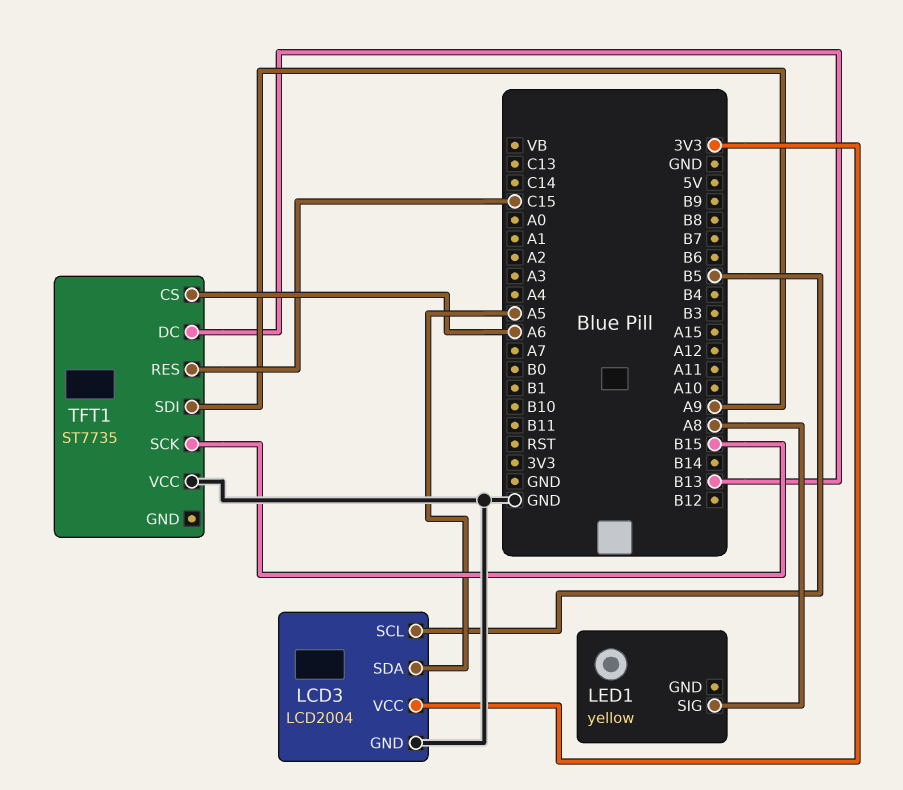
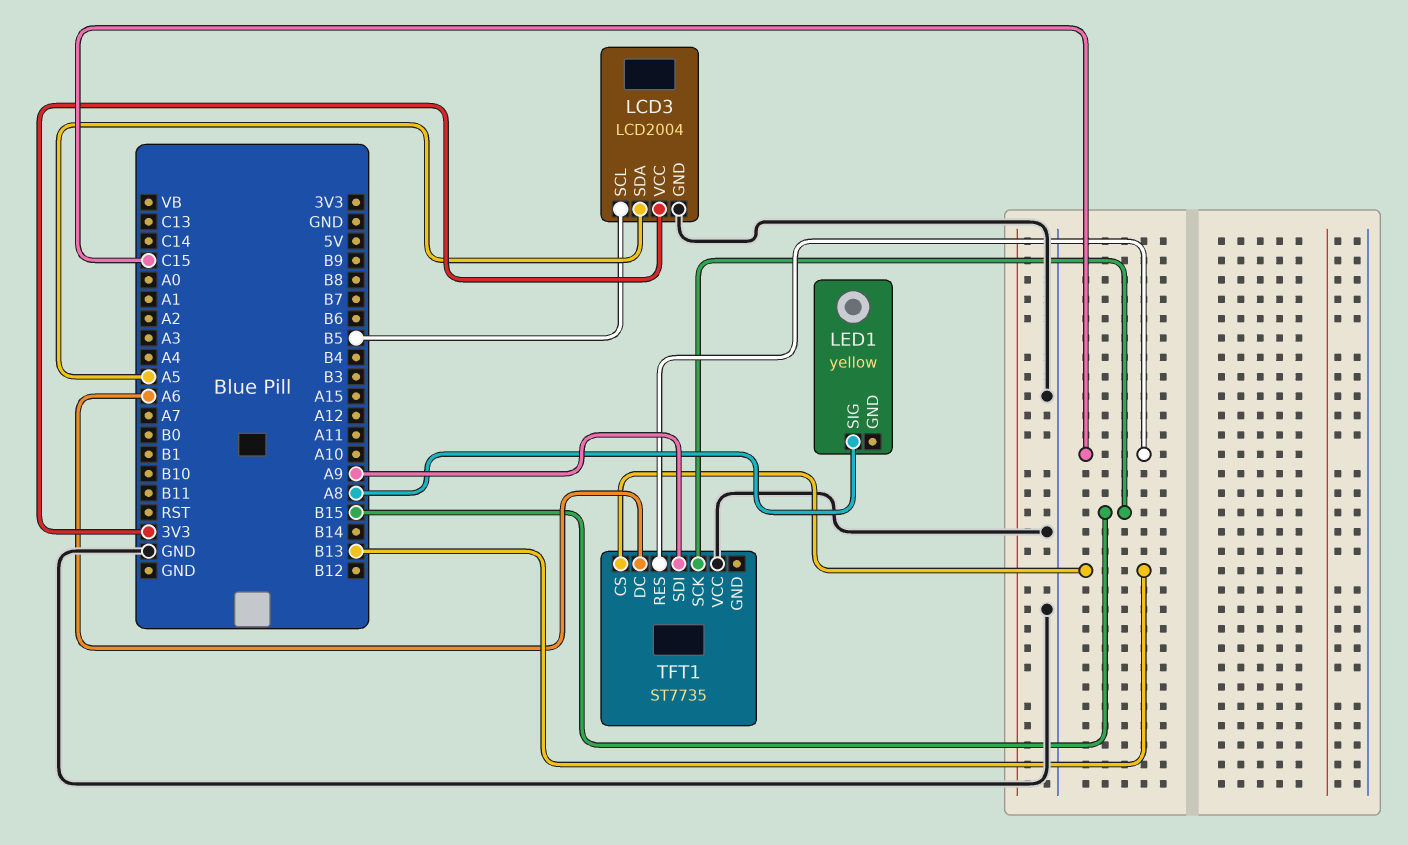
TFT1 pin CS: A6 -> B13
TFT1 pin DC: B13 -> A6

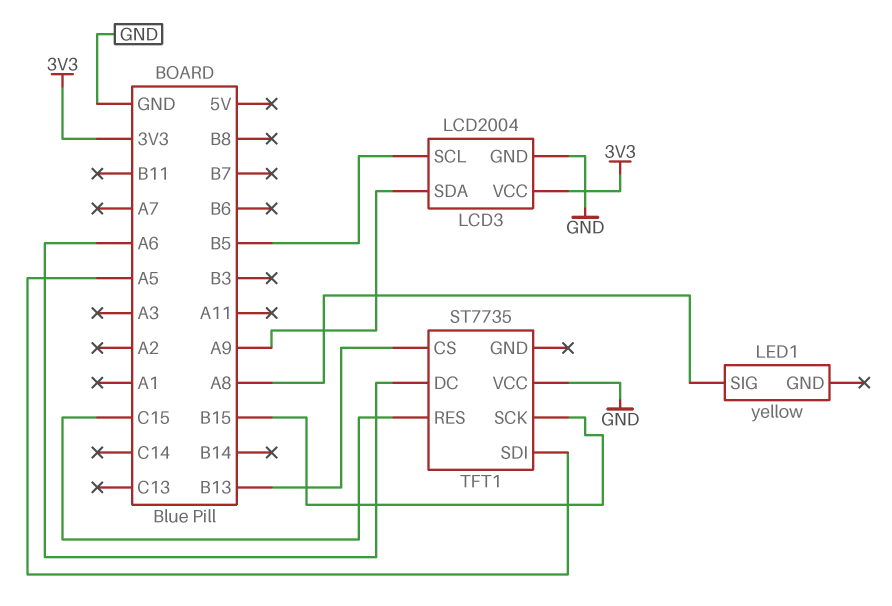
LCD3 pin SDA: A5 -> A9
TFT1 pin SDI: A9 -> A5

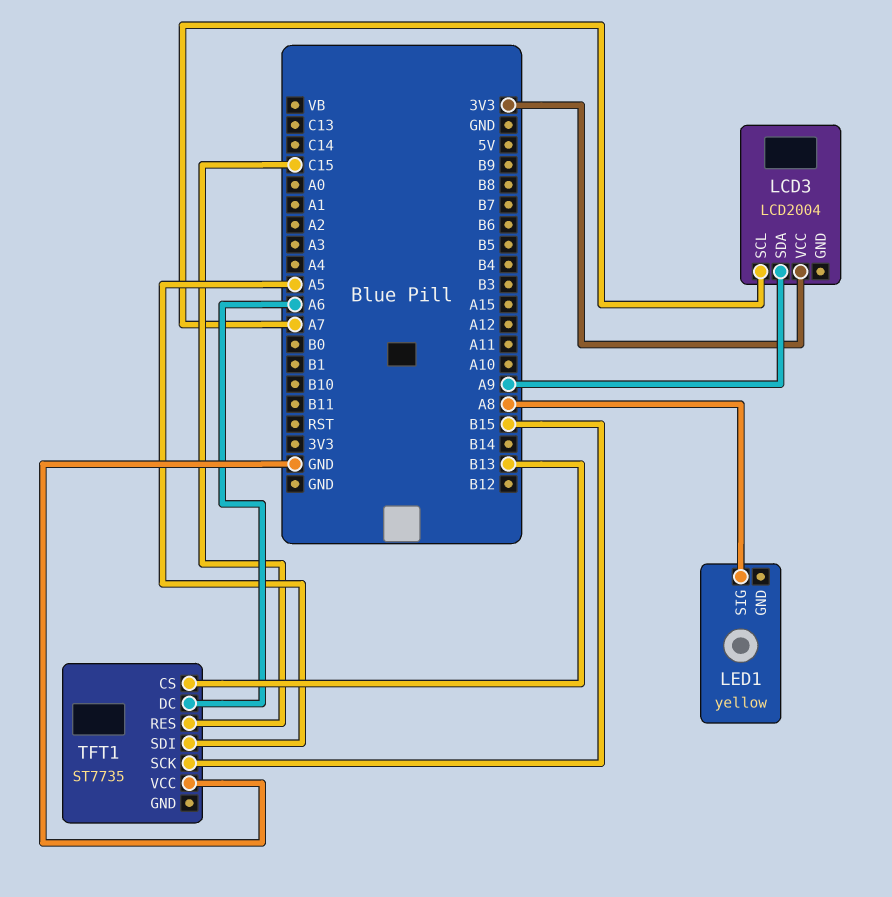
LCD3 pin GND: GND -> none
LCD3 pin SCL: B5 -> A7

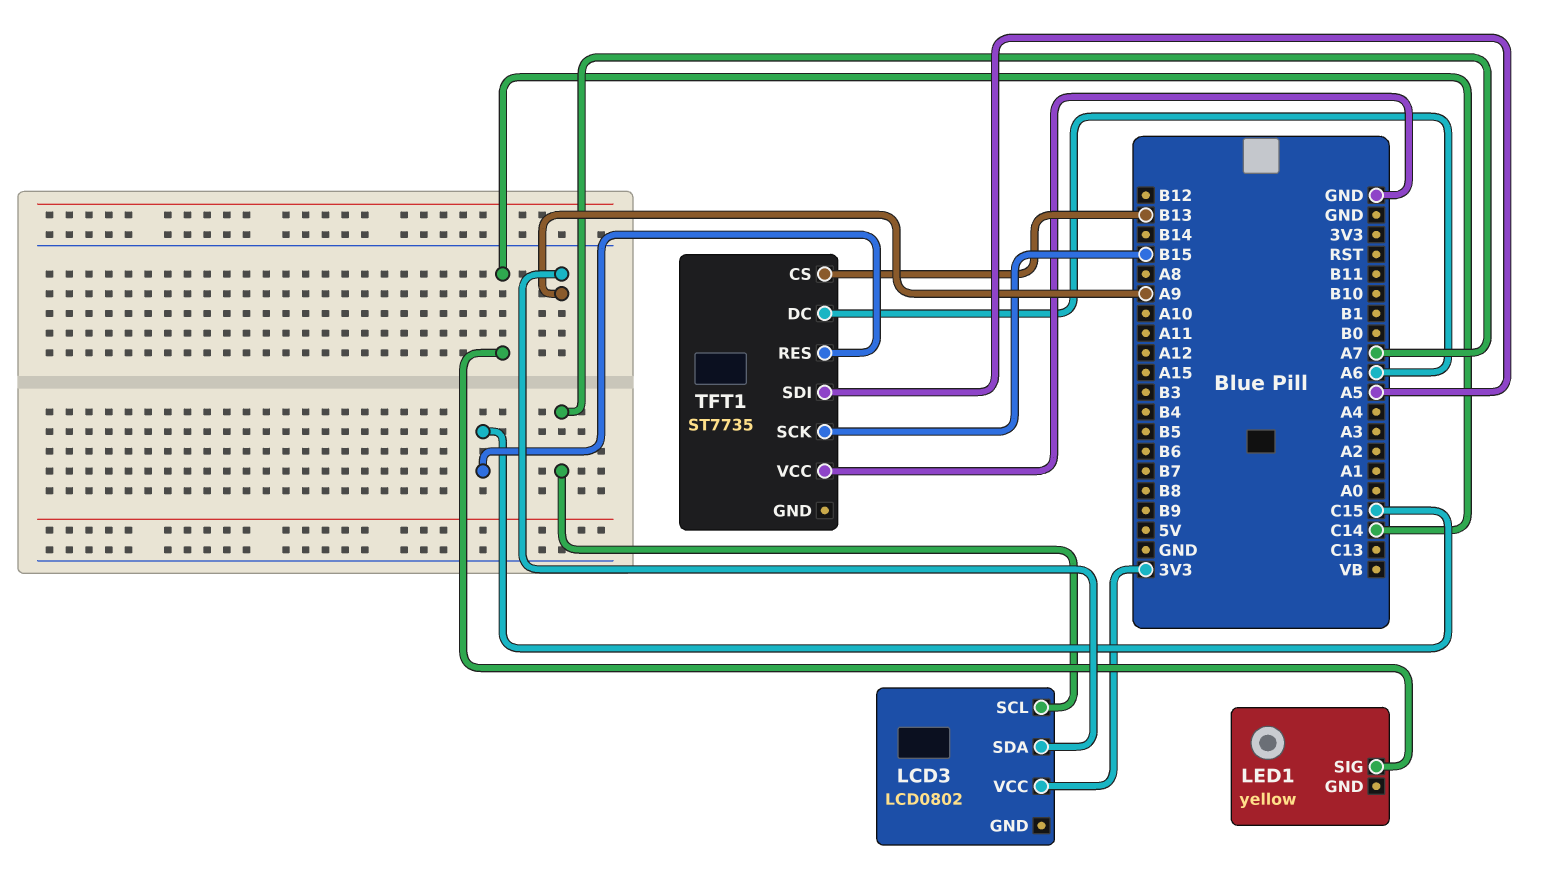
LCD3: LCD2004 -> LCD0802
LED1 pin SIG: A8 -> C14

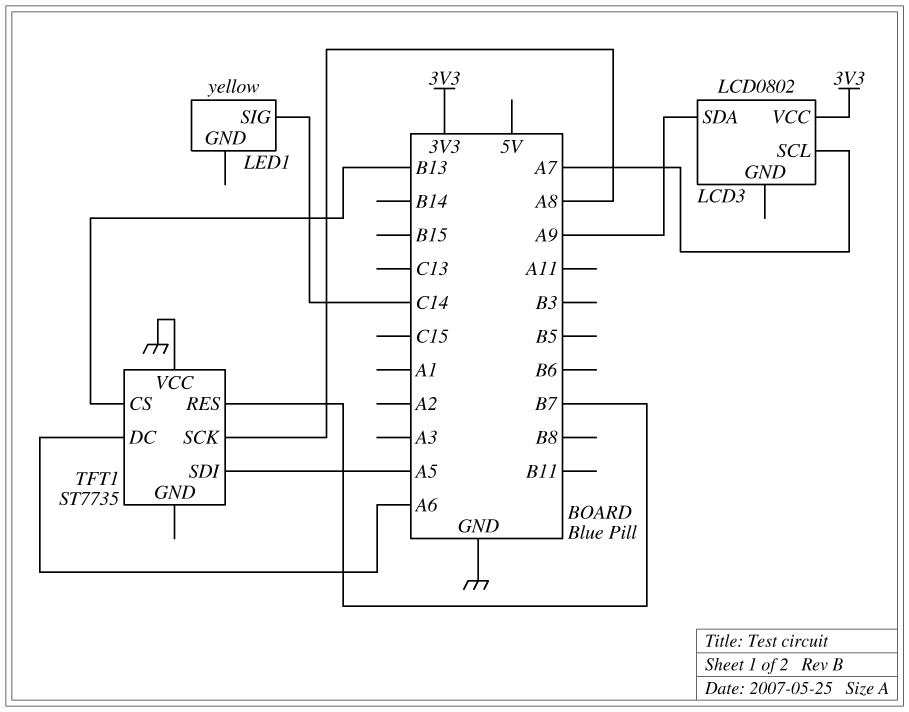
TFT1 pin RES: C15 -> B7
TFT1 pin SCK: B15 -> A8

